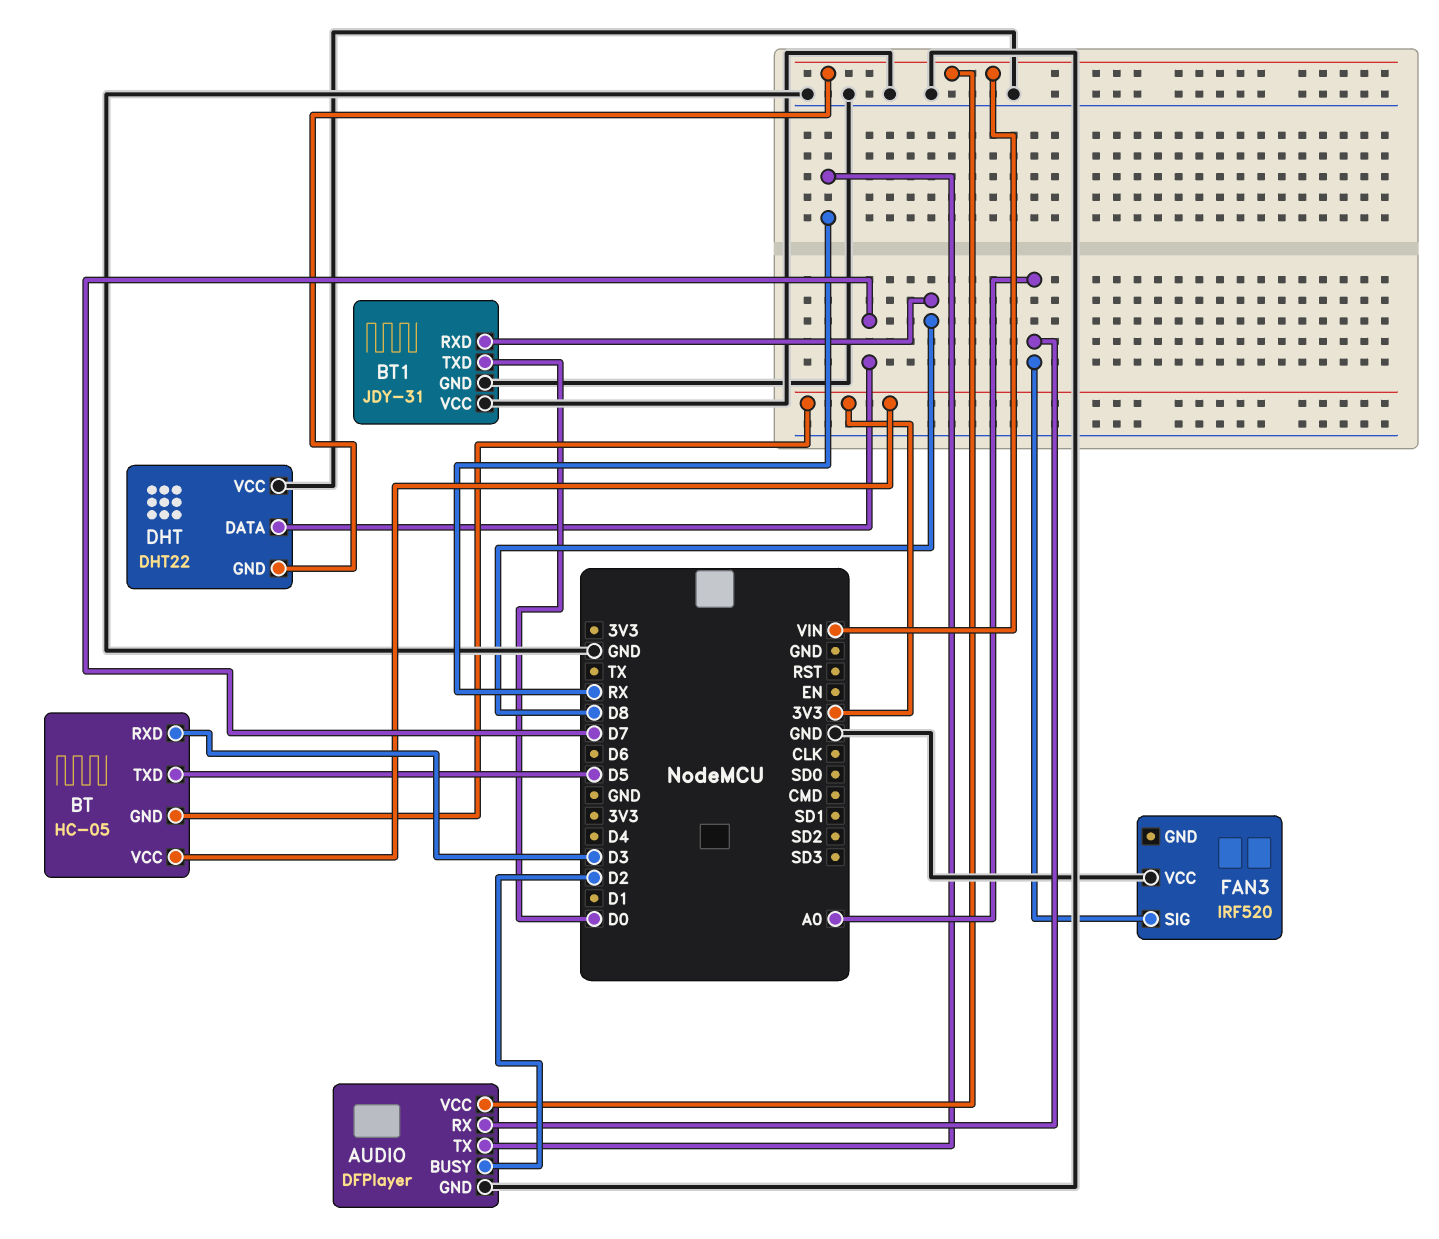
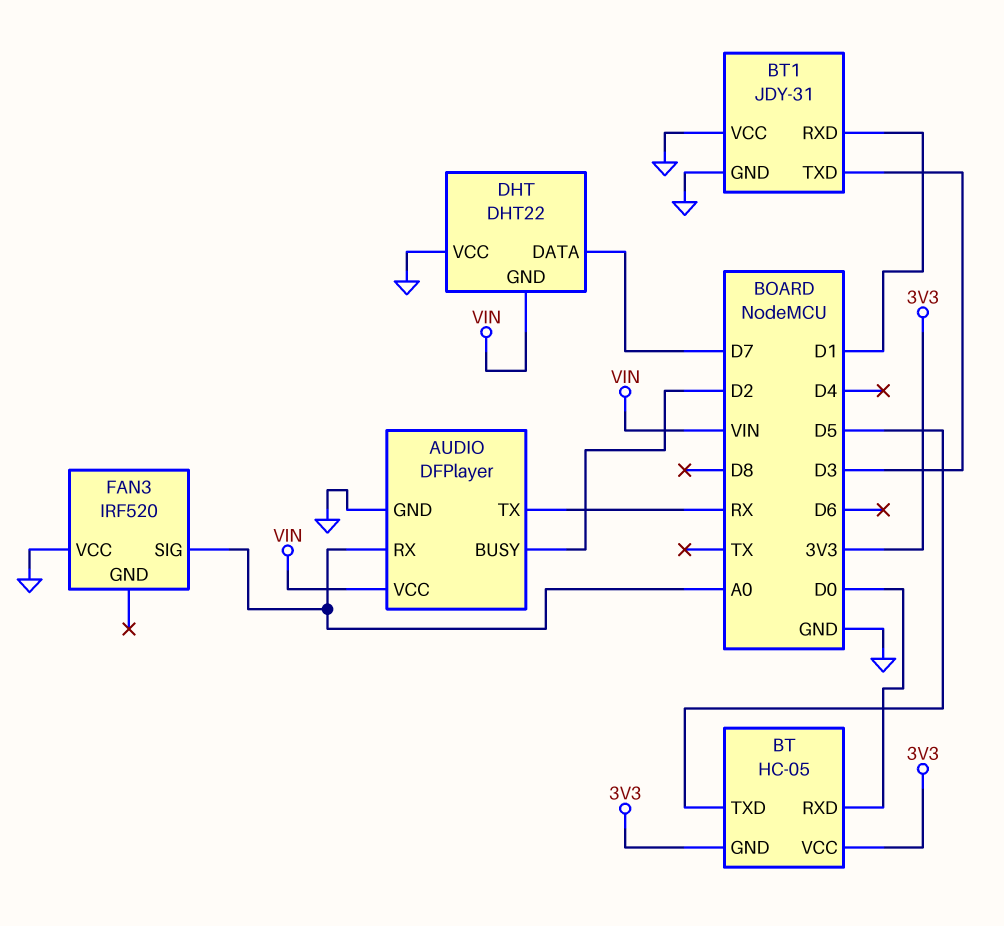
BT pin RXD: D3 -> D0
BT1 pin RXD: D8 -> D1
BT1 pin TXD: D0 -> D3

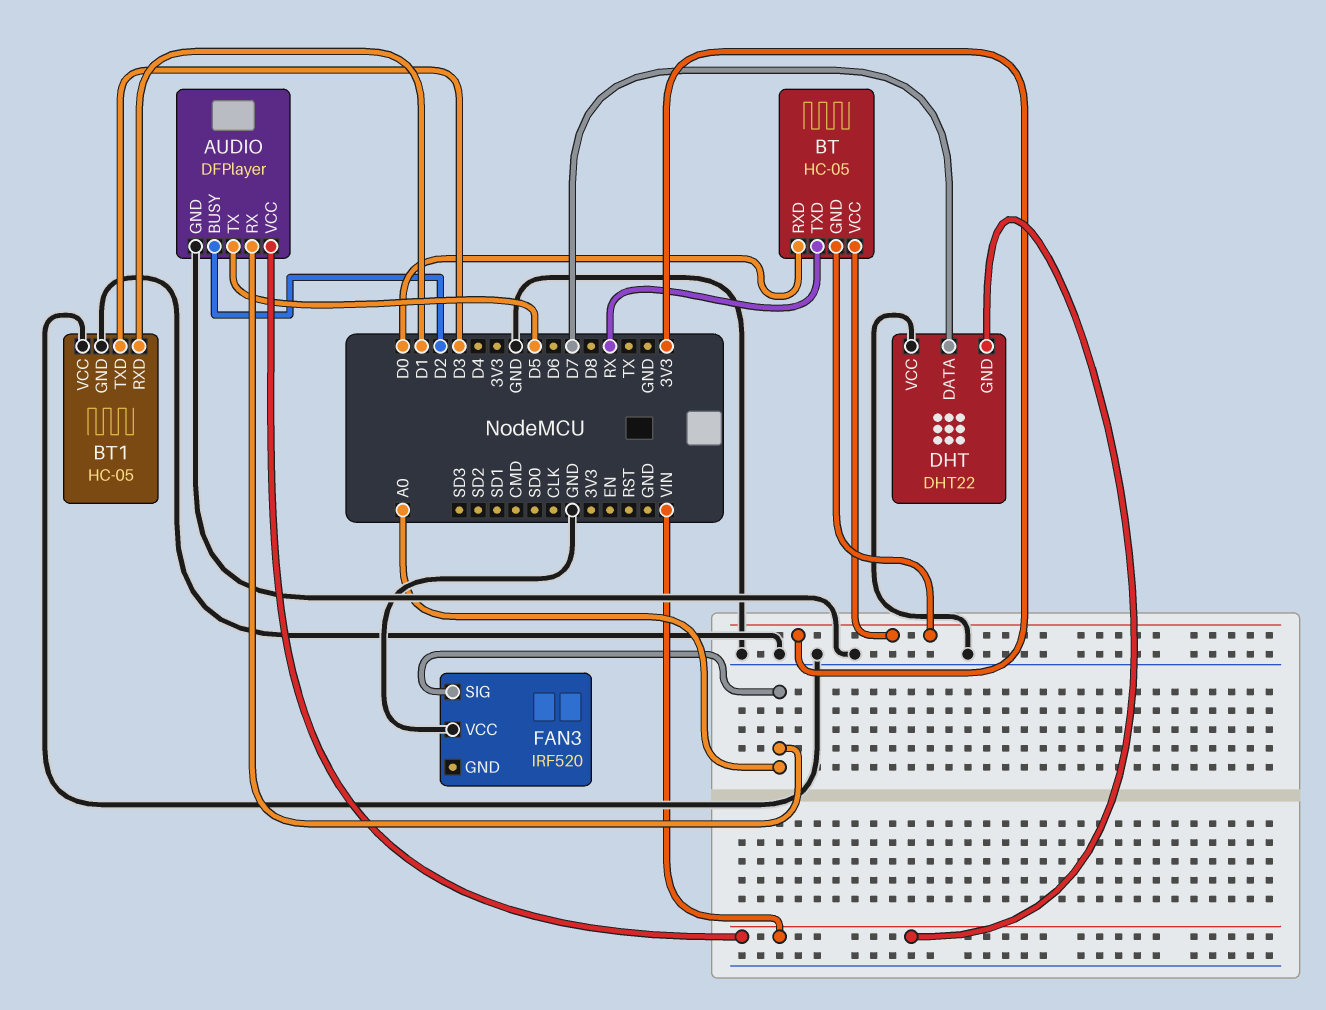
AUDIO pin TX: RX -> D5
BT pin TXD: D5 -> RX
BT1: JDY-31 -> HC-05

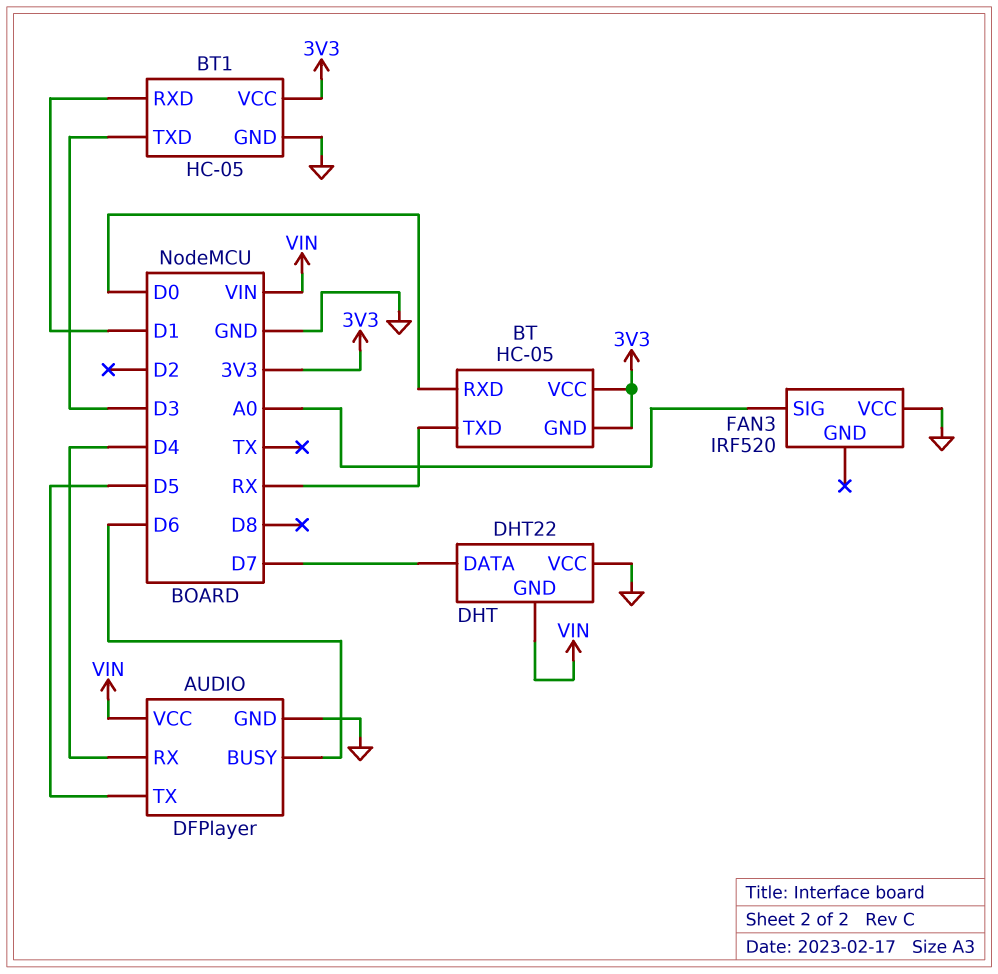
AUDIO pin BUSY: D2 -> D6
AUDIO pin RX: A0 -> D4
BT1 pin VCC: GND -> 3V3

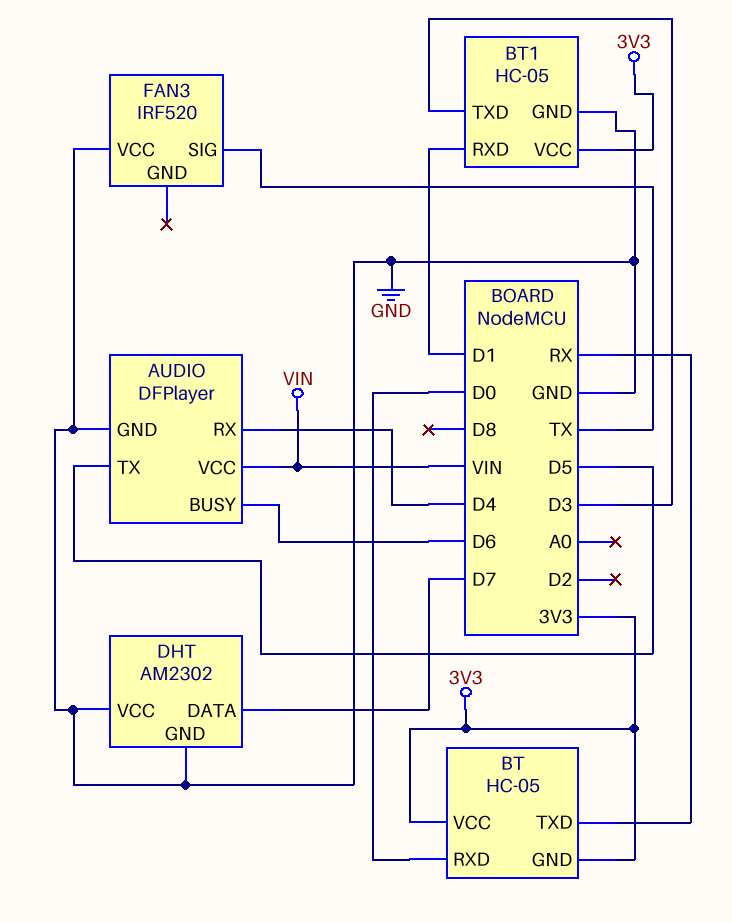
DHT: DHT22 -> AM2302
DHT pin GND: VIN -> GND
FAN3 pin SIG: A0 -> TX

